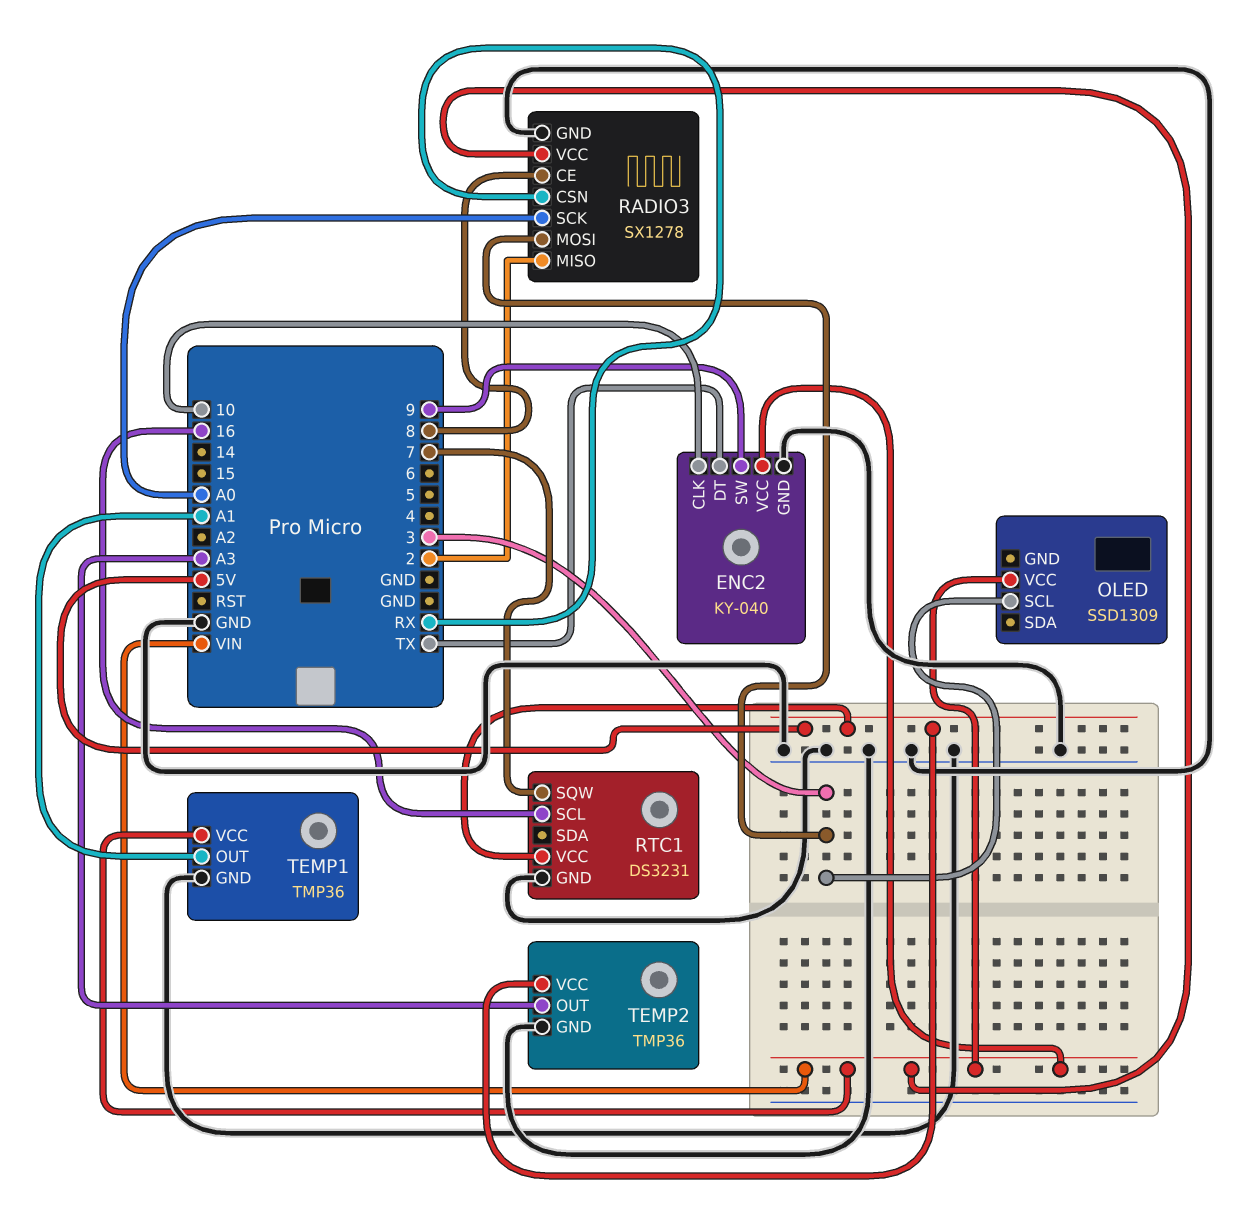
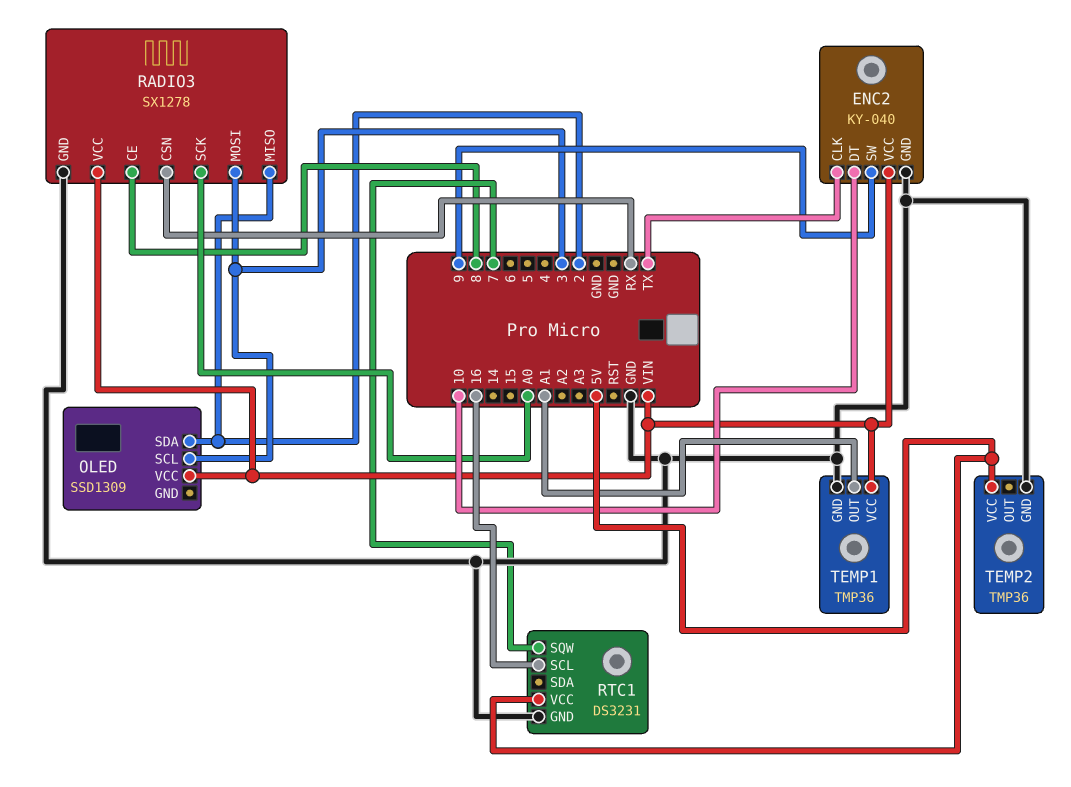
ENC2 pin CLK: 10 -> TX
ENC2 pin DT: TX -> 10
OLED pin SDA: none -> 2
TEMP2 pin OUT: A3 -> none

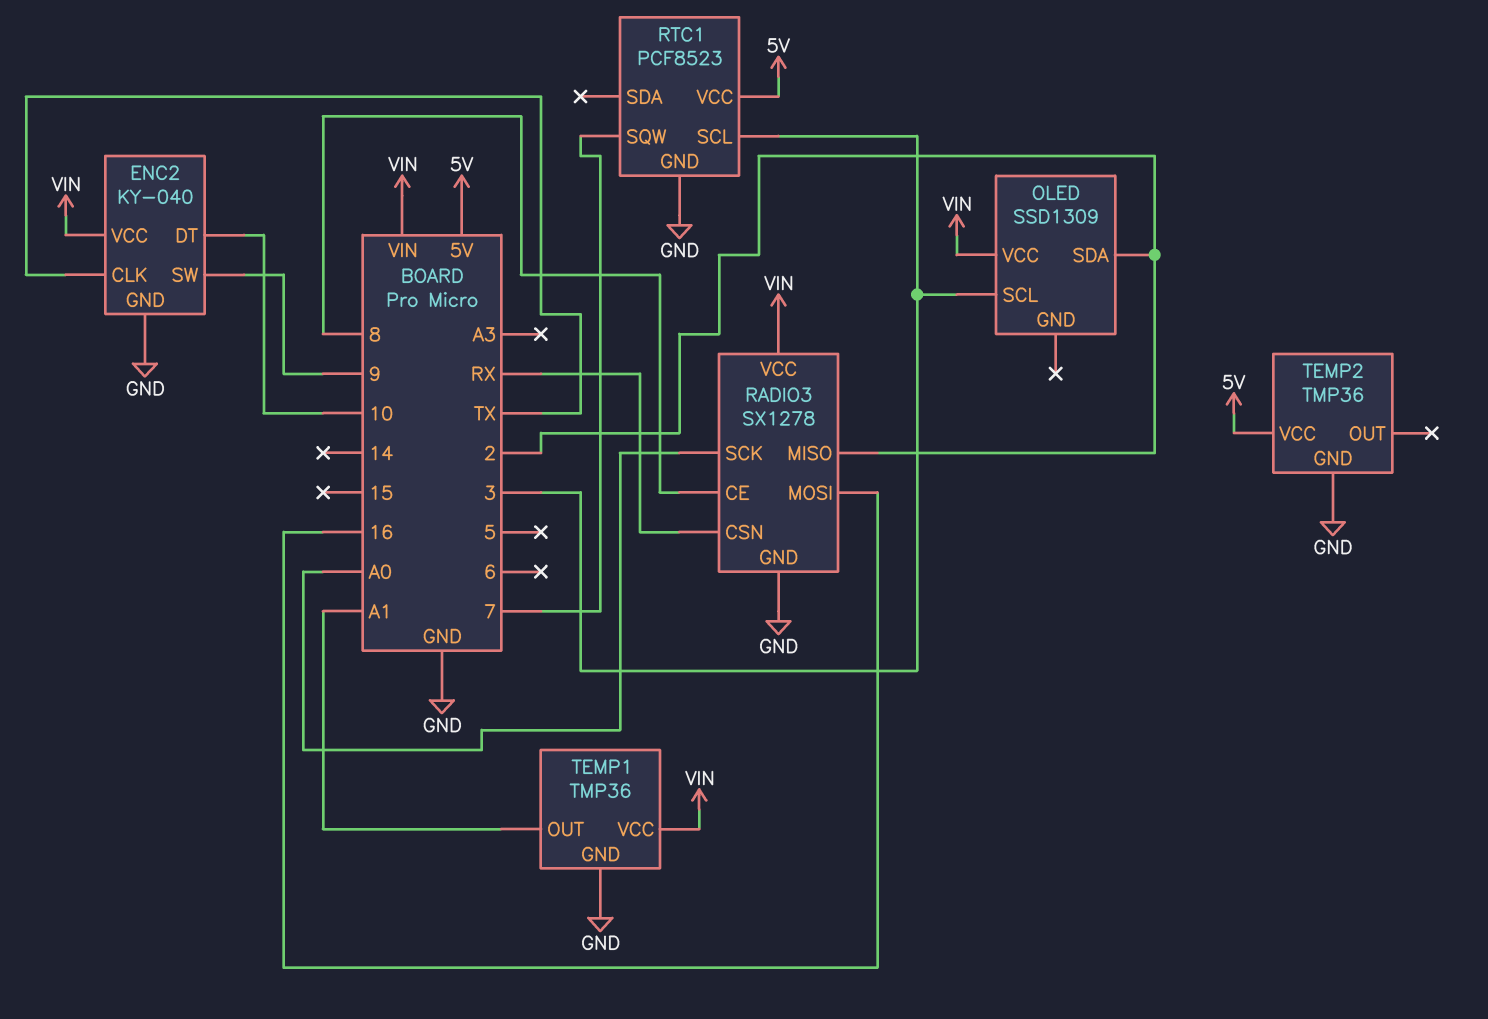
RADIO3 pin MOSI: 3 -> 16
RTC1: DS3231 -> PCF8523
RTC1 pin SCL: 16 -> 3

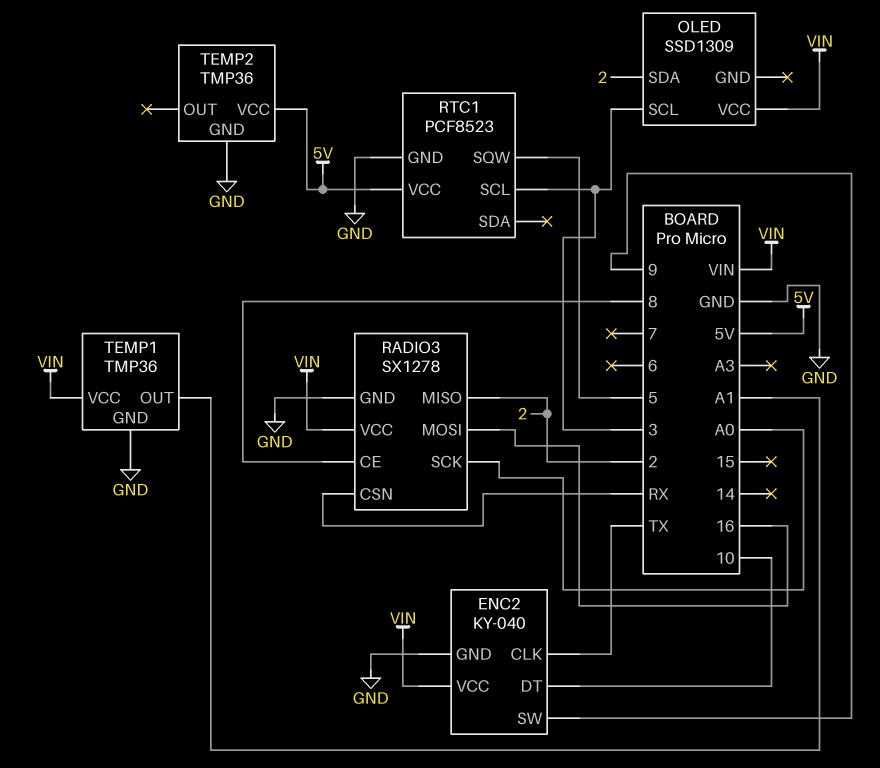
RTC1 pin SQW: 7 -> 5

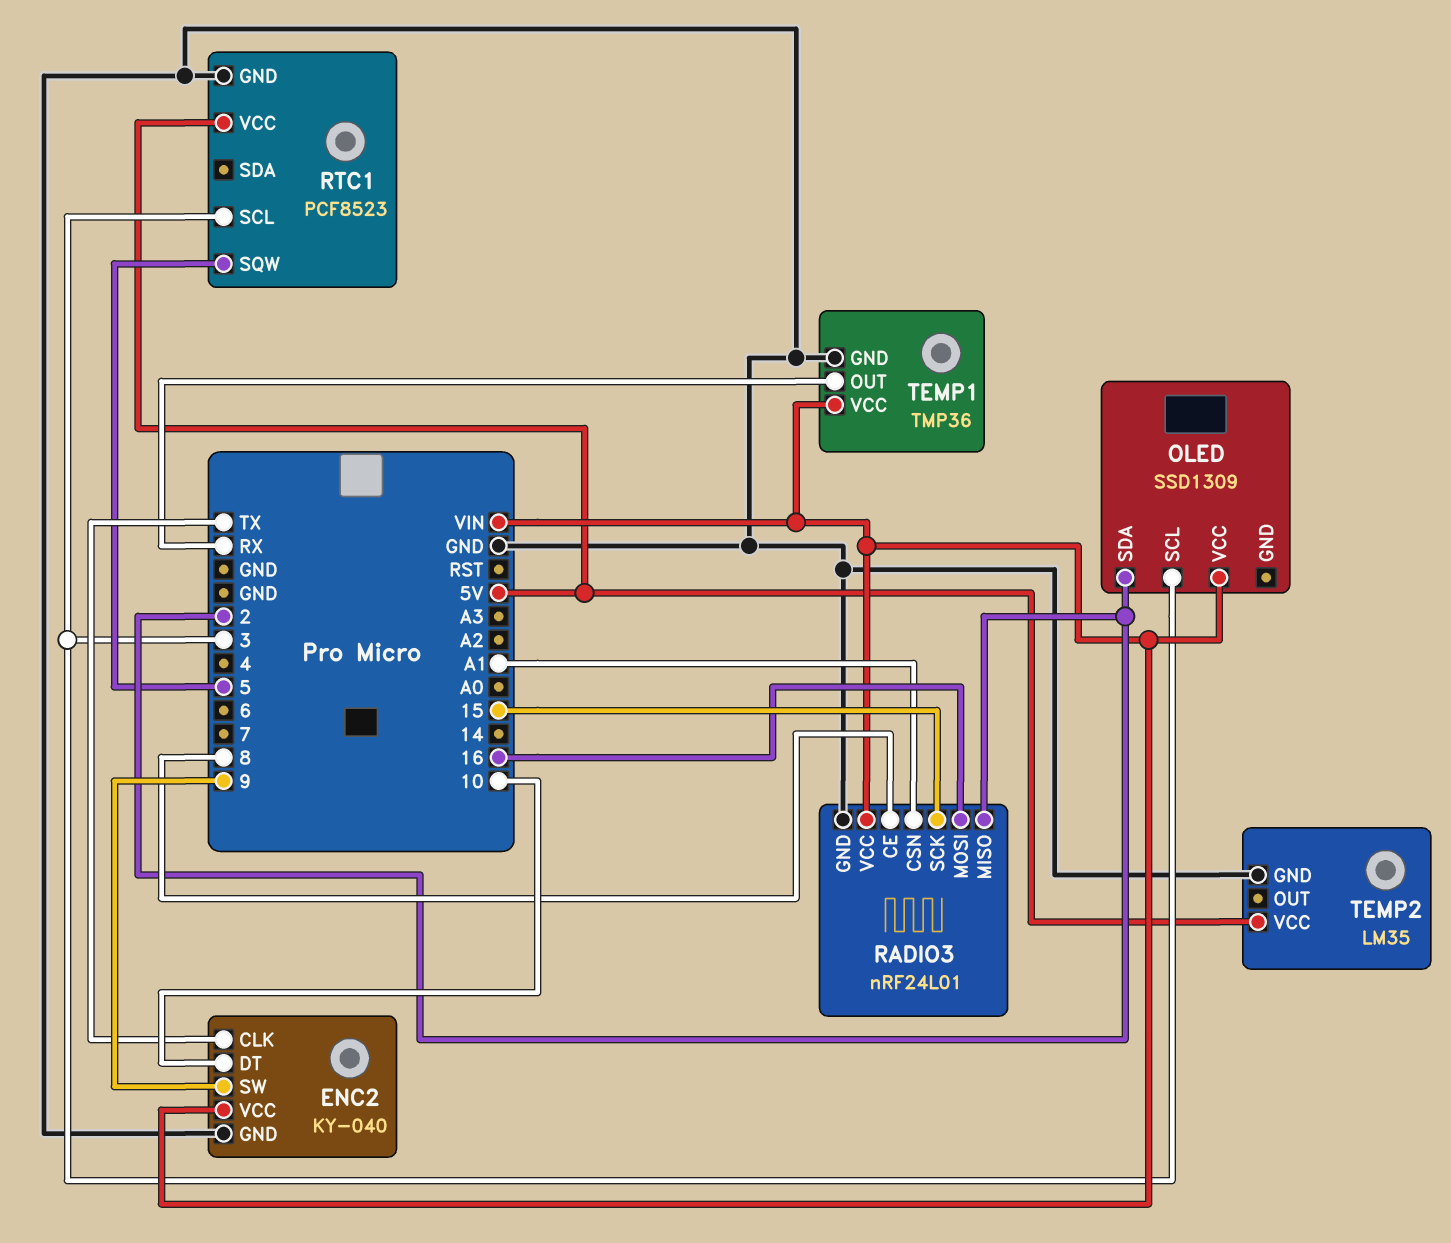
RADIO3: SX1278 -> nRF24L01
RADIO3 pin CSN: RX -> A1
RADIO3 pin SCK: A0 -> 15
TEMP1 pin OUT: A1 -> RX
TEMP2: TMP36 -> LM35

